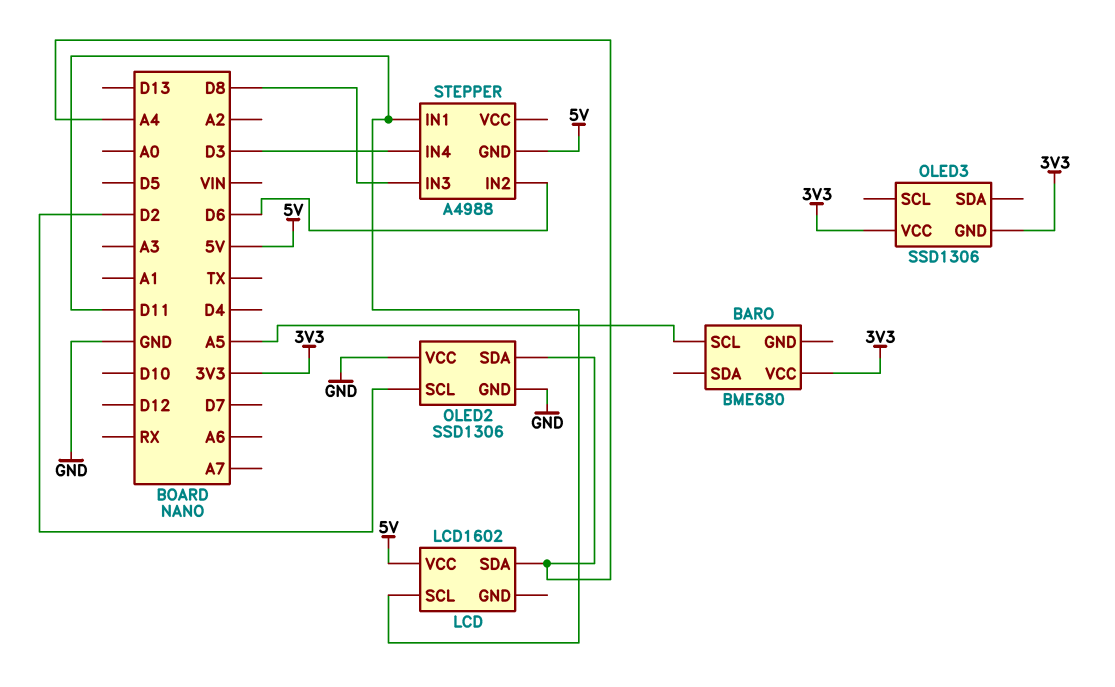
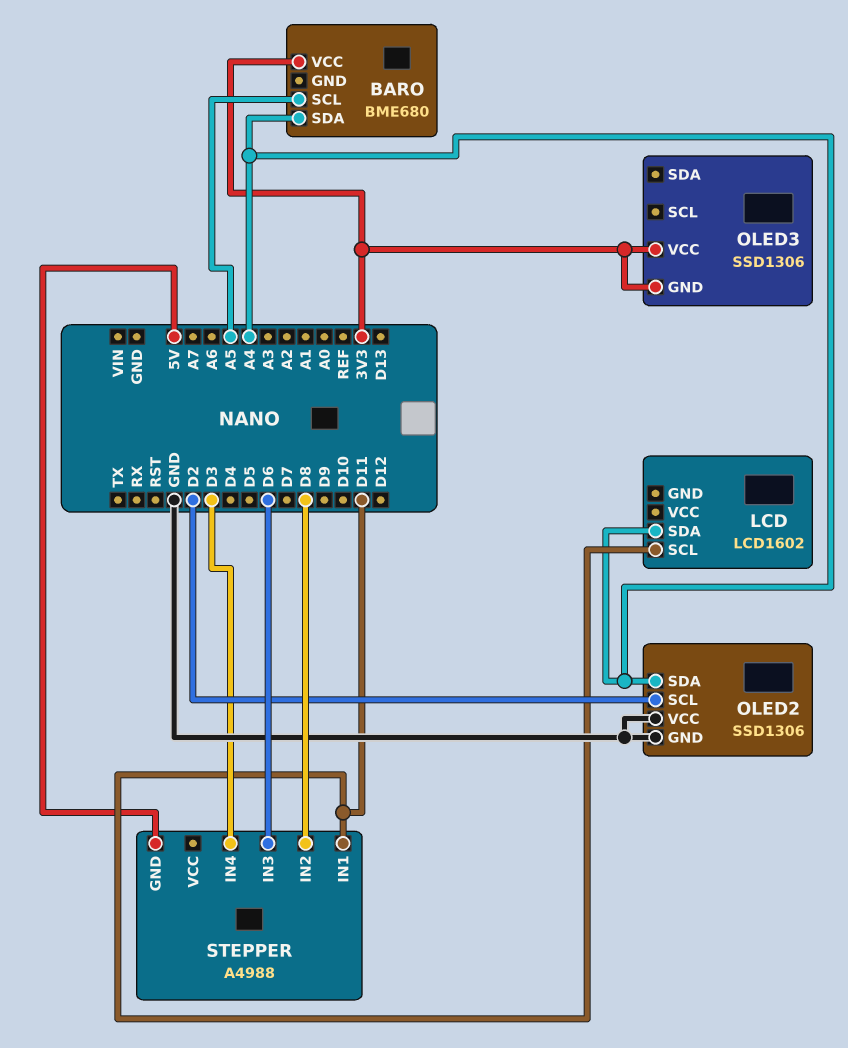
BARO pin SDA: none -> A4
LCD pin VCC: 5V -> none
STEPPER pin IN2: D6 -> D8
STEPPER pin IN3: D8 -> D6

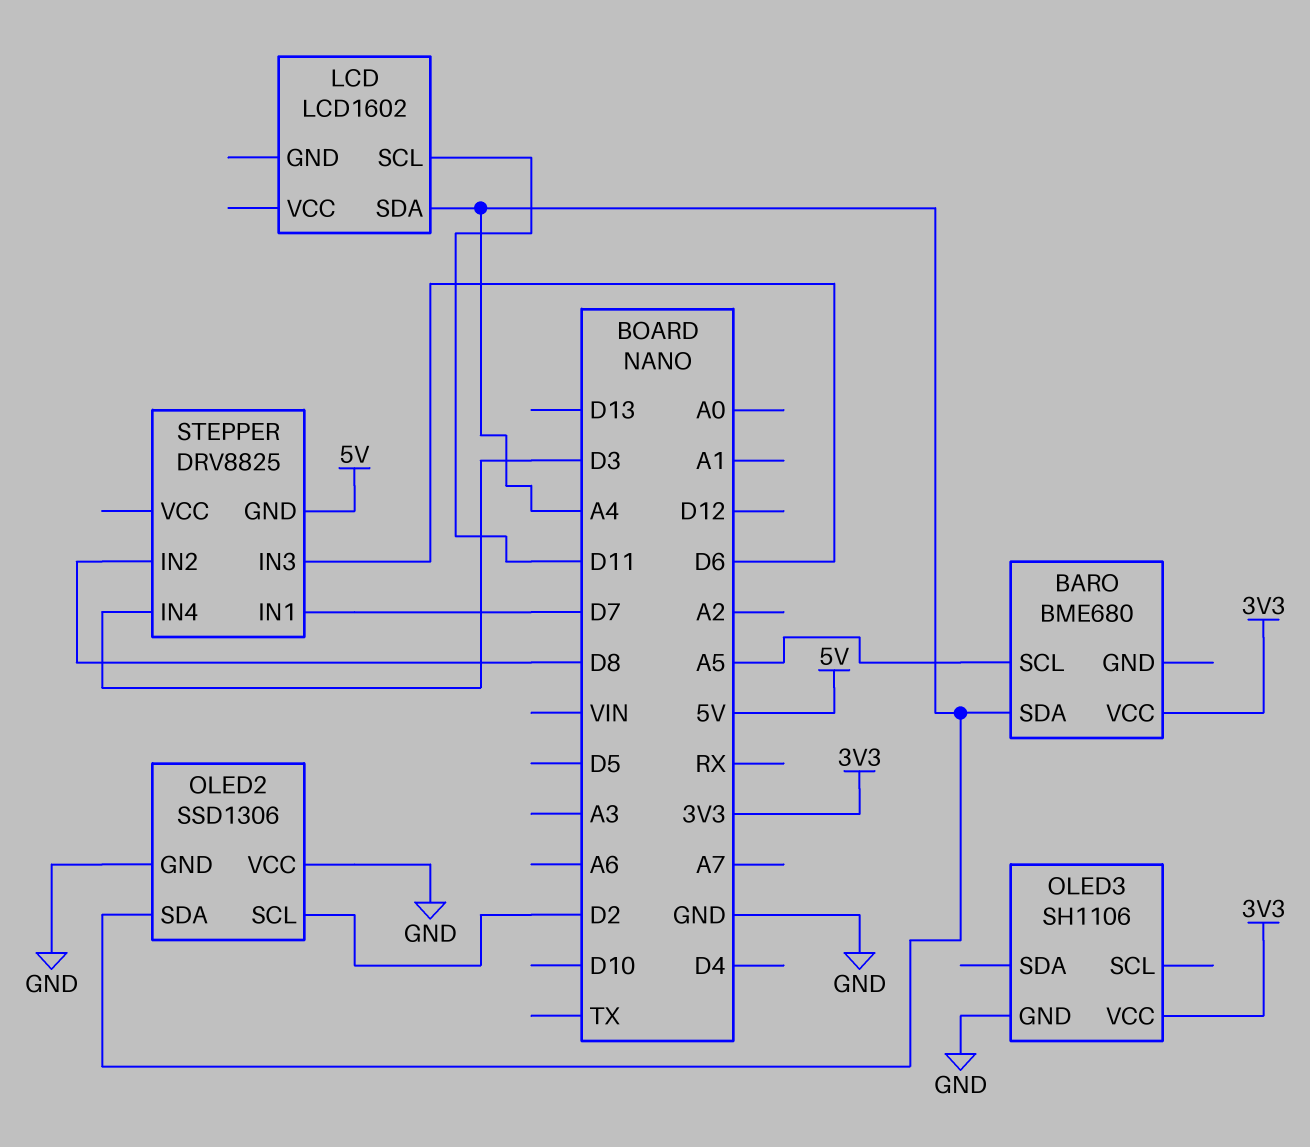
OLED3: SSD1306 -> SH1106
OLED3 pin GND: 3V3 -> GND
STEPPER: A4988 -> DRV8825
STEPPER pin IN1: D11 -> D7

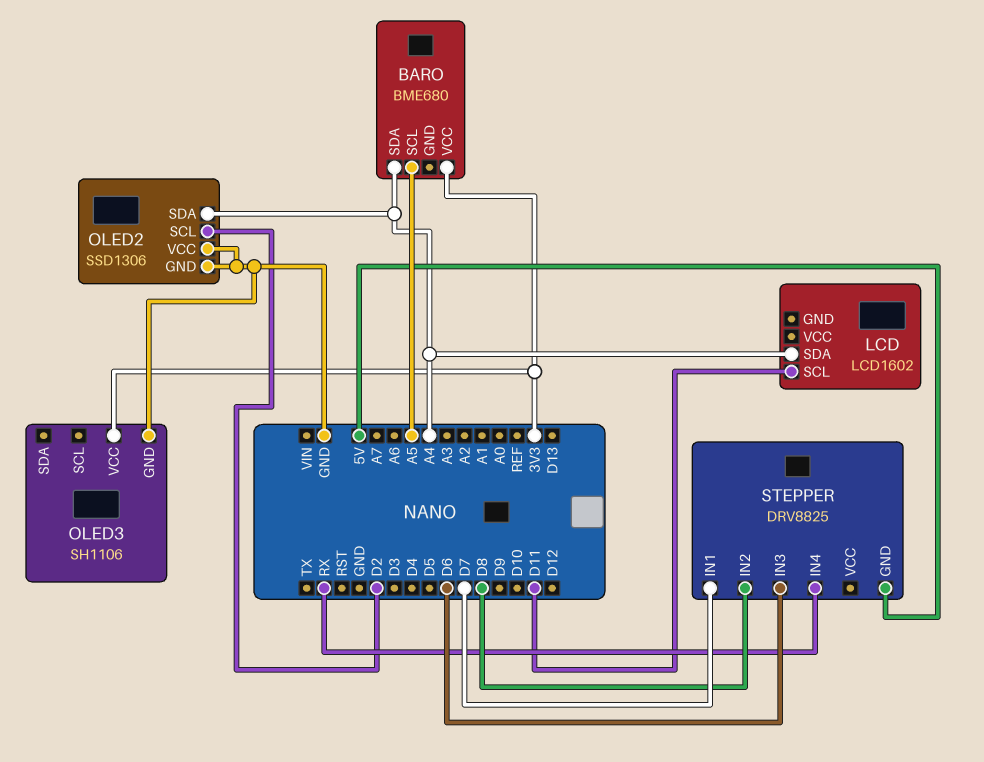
STEPPER pin IN4: D3 -> RX

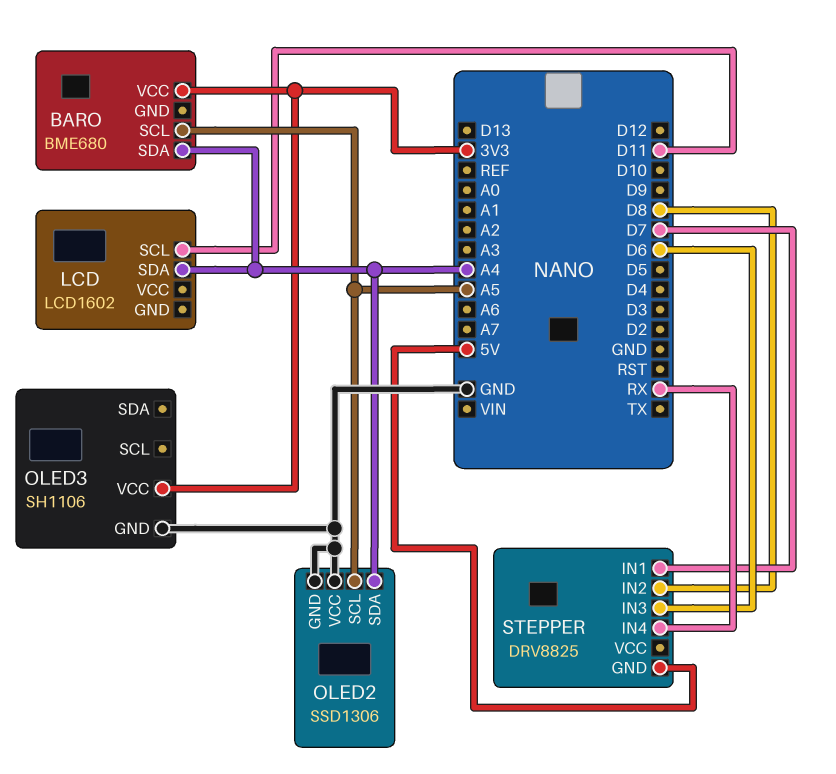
OLED2 pin SCL: D2 -> A5

